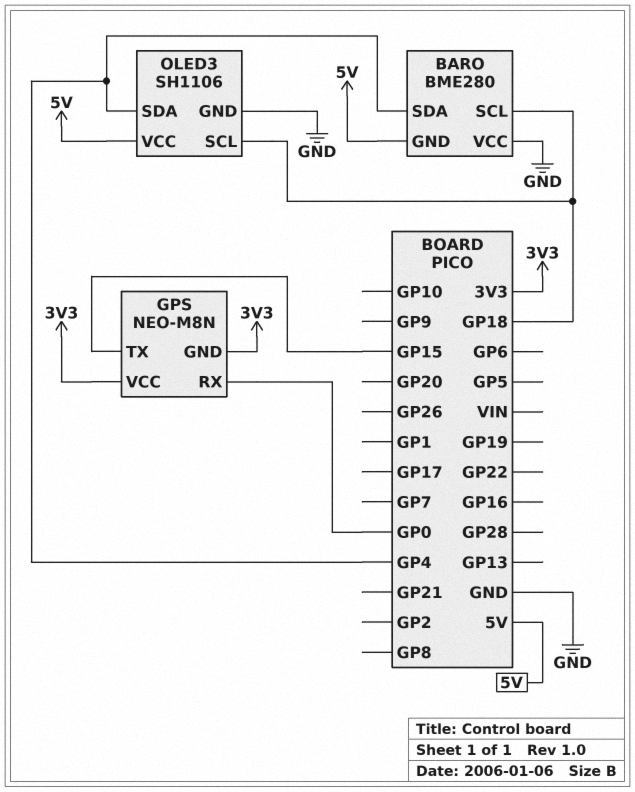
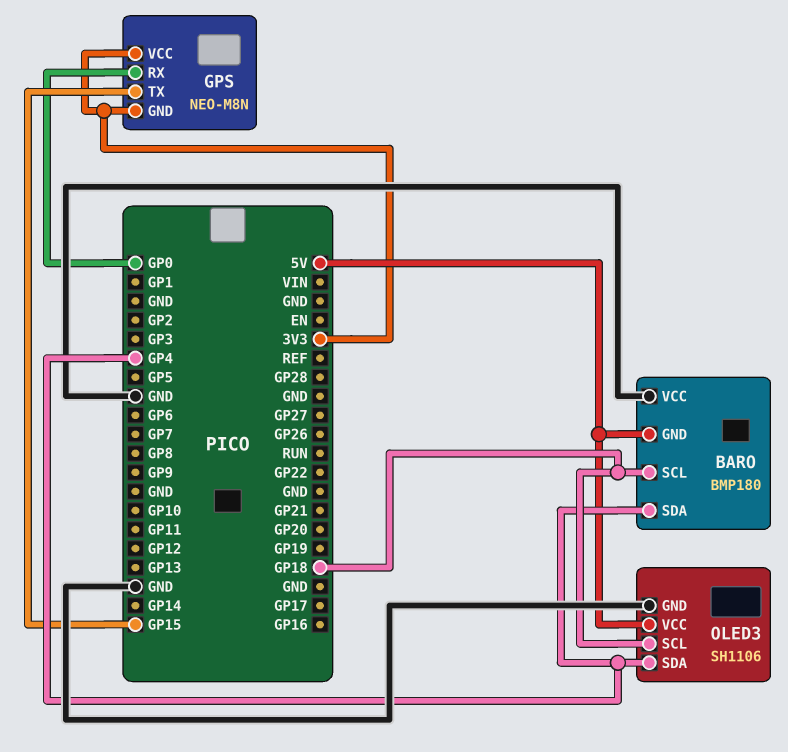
BARO: BME280 -> BMP180

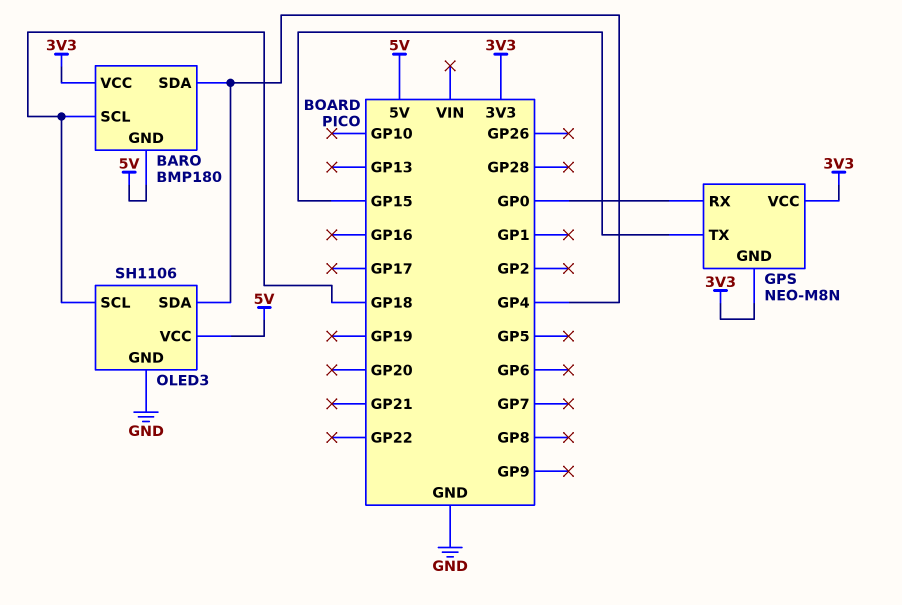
BARO pin VCC: GND -> 3V3

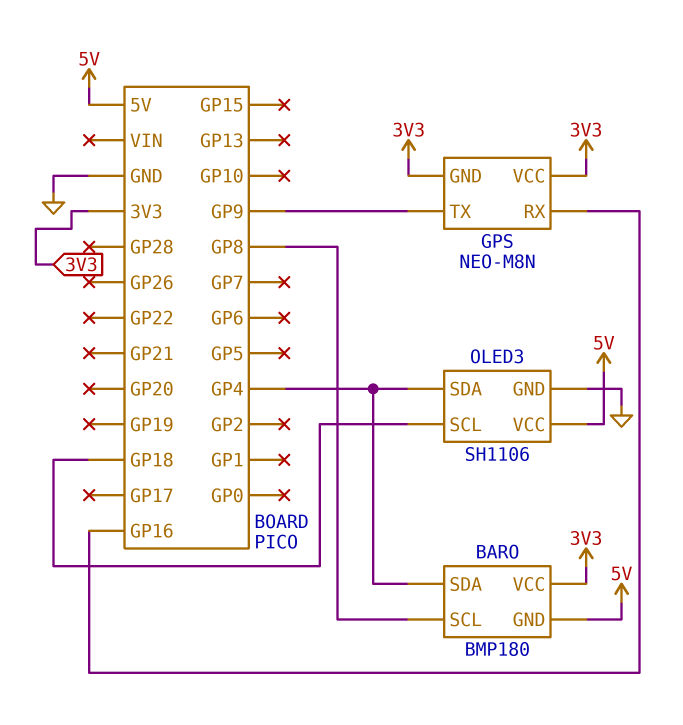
BARO pin SCL: GP18 -> GP8
GPS pin RX: GP0 -> GP16
GPS pin TX: GP15 -> GP9

